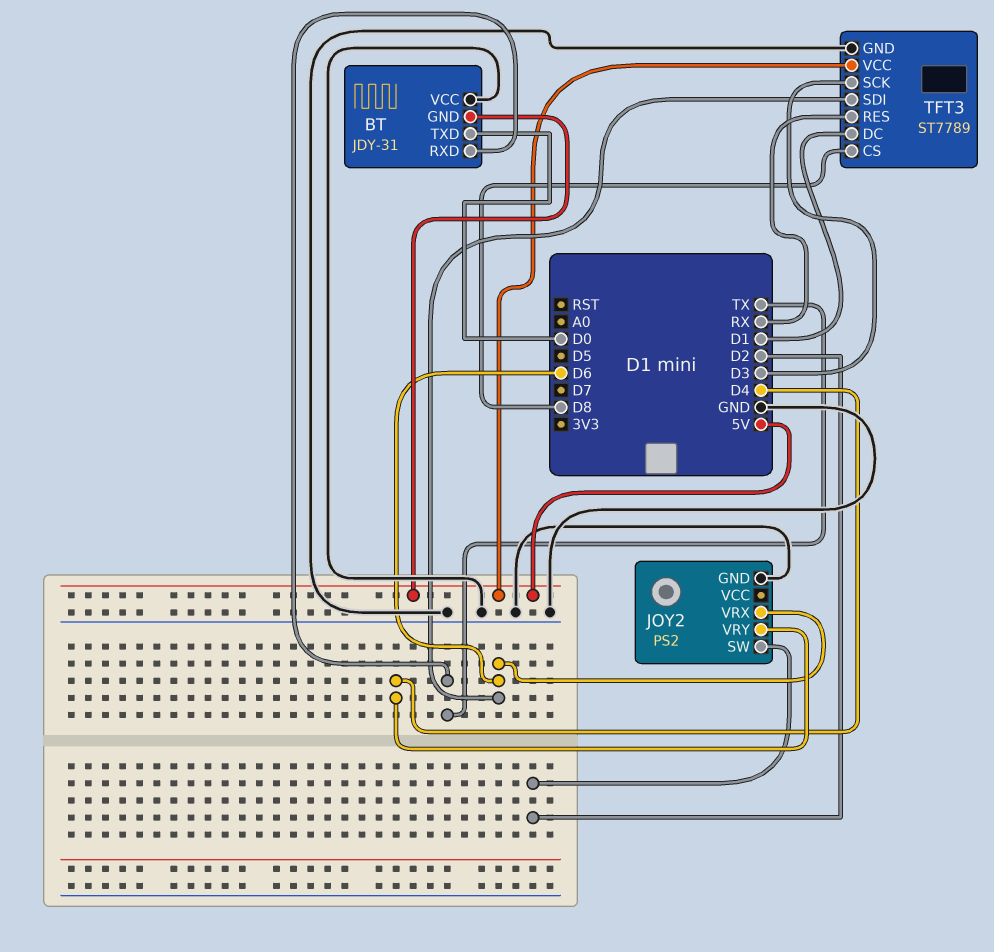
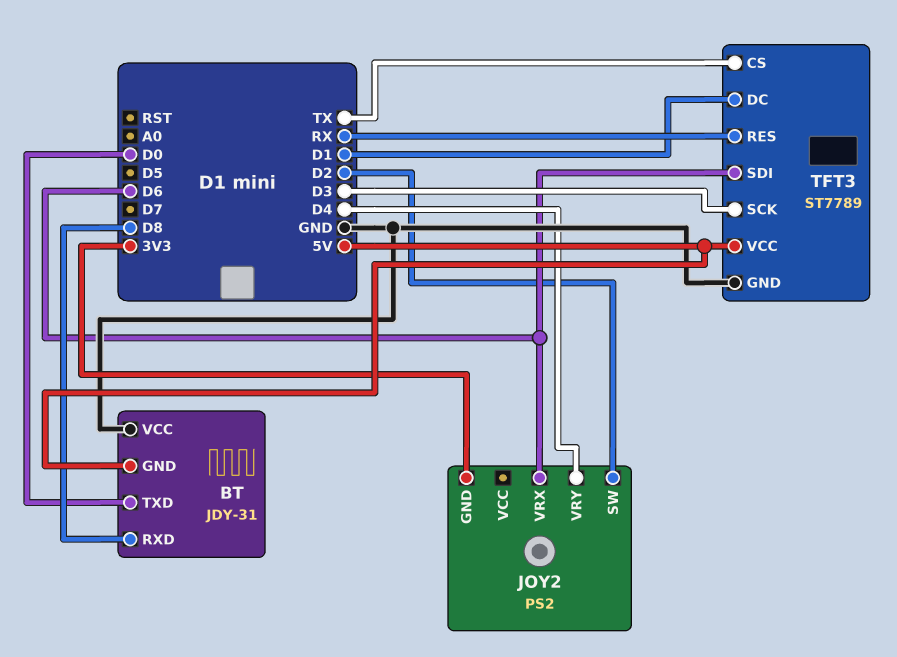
BT pin RXD: TX -> D8
JOY2 pin GND: GND -> 3V3
TFT3 pin CS: D8 -> TX

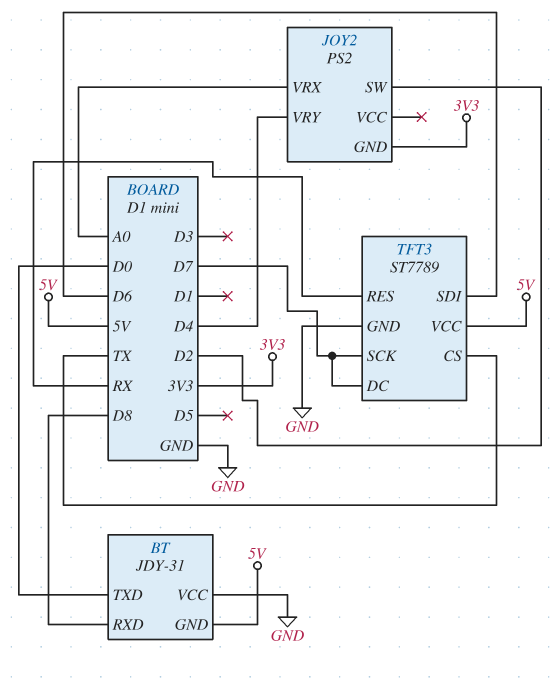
JOY2 pin VRX: D6 -> A0
TFT3 pin DC: D1 -> D7
TFT3 pin SCK: D3 -> D7

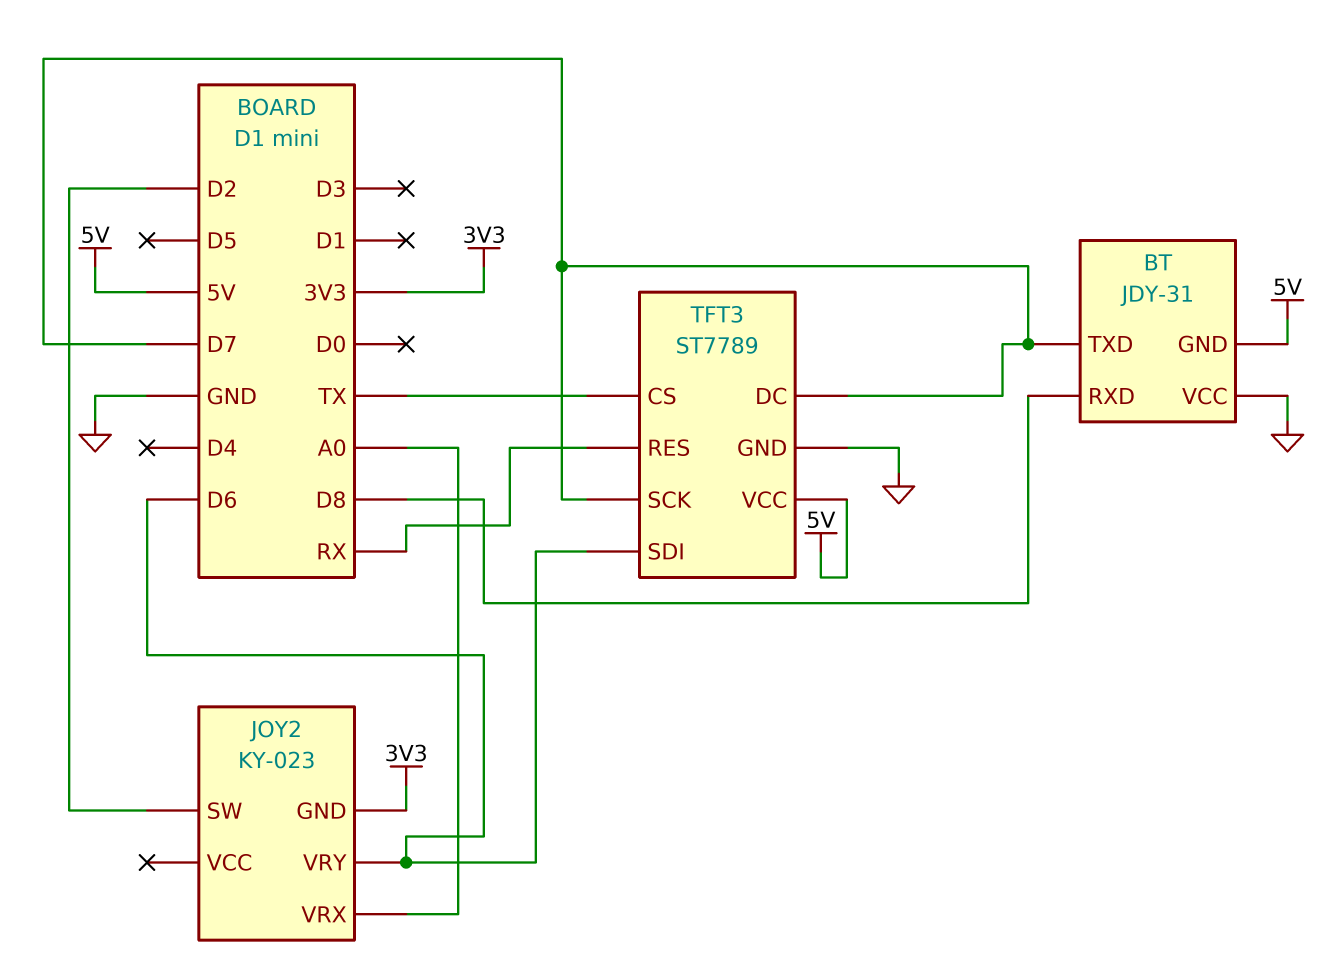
BT pin TXD: D0 -> D7
JOY2: PS2 -> KY-023
JOY2 pin VRY: D4 -> D6

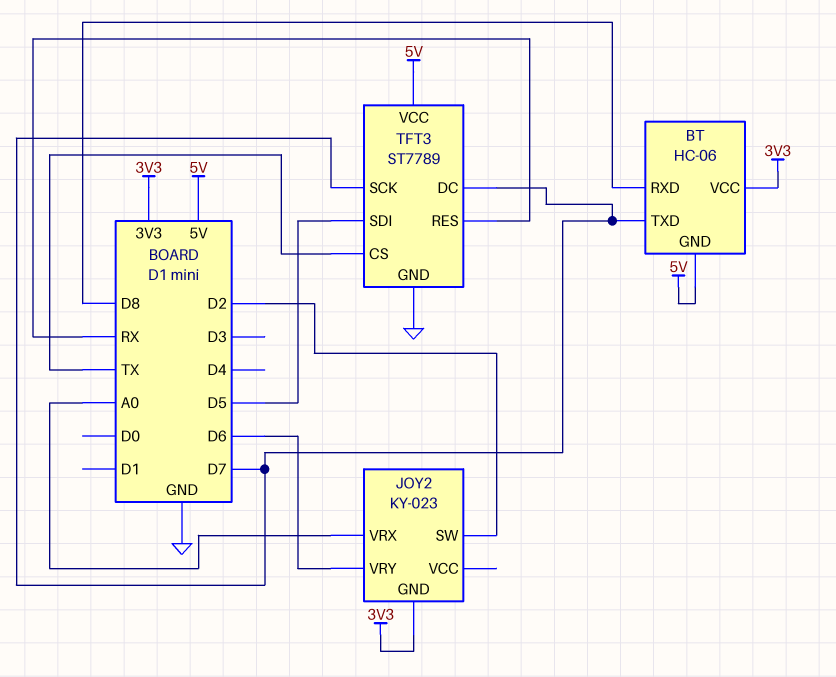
BT: JDY-31 -> HC-06
BT pin VCC: GND -> 3V3
TFT3 pin SDI: D6 -> D5

